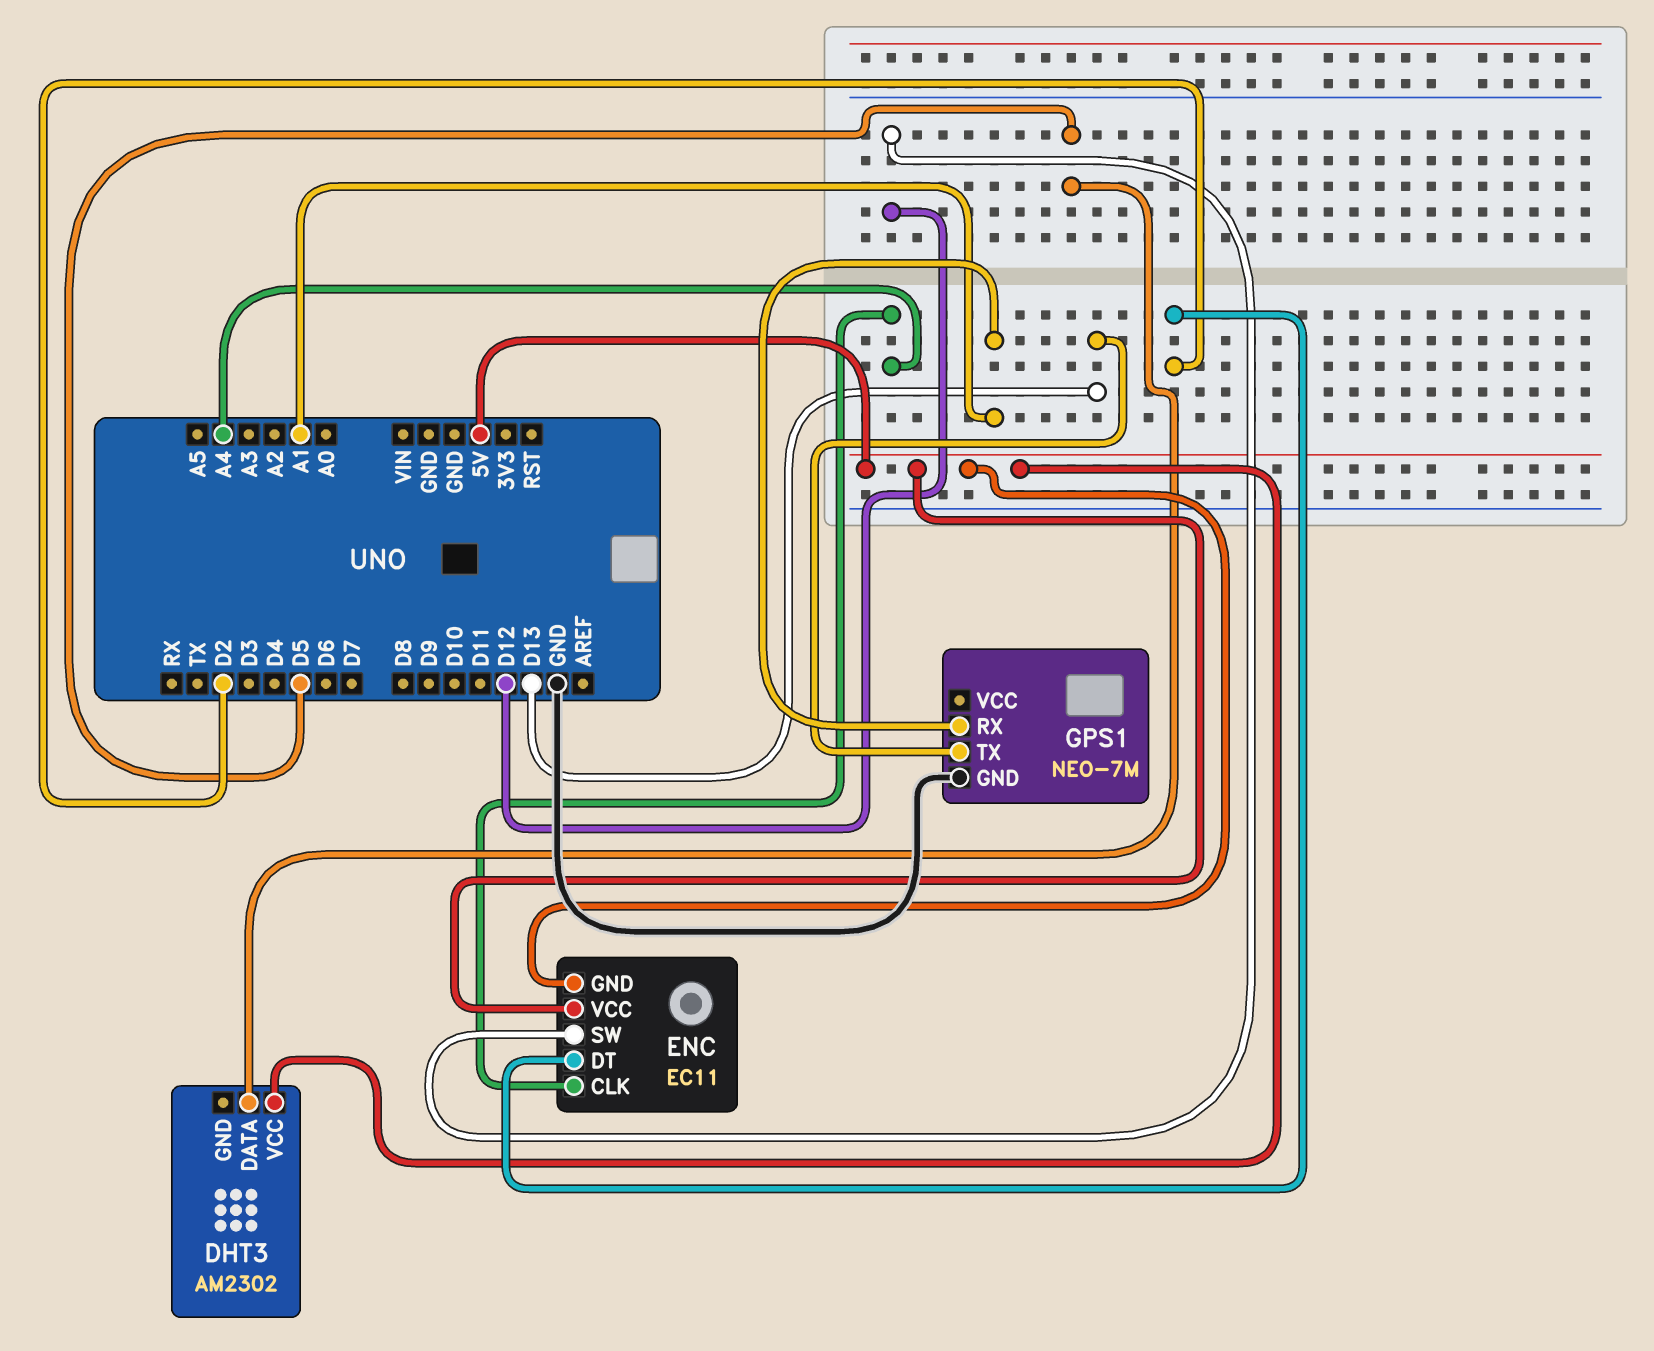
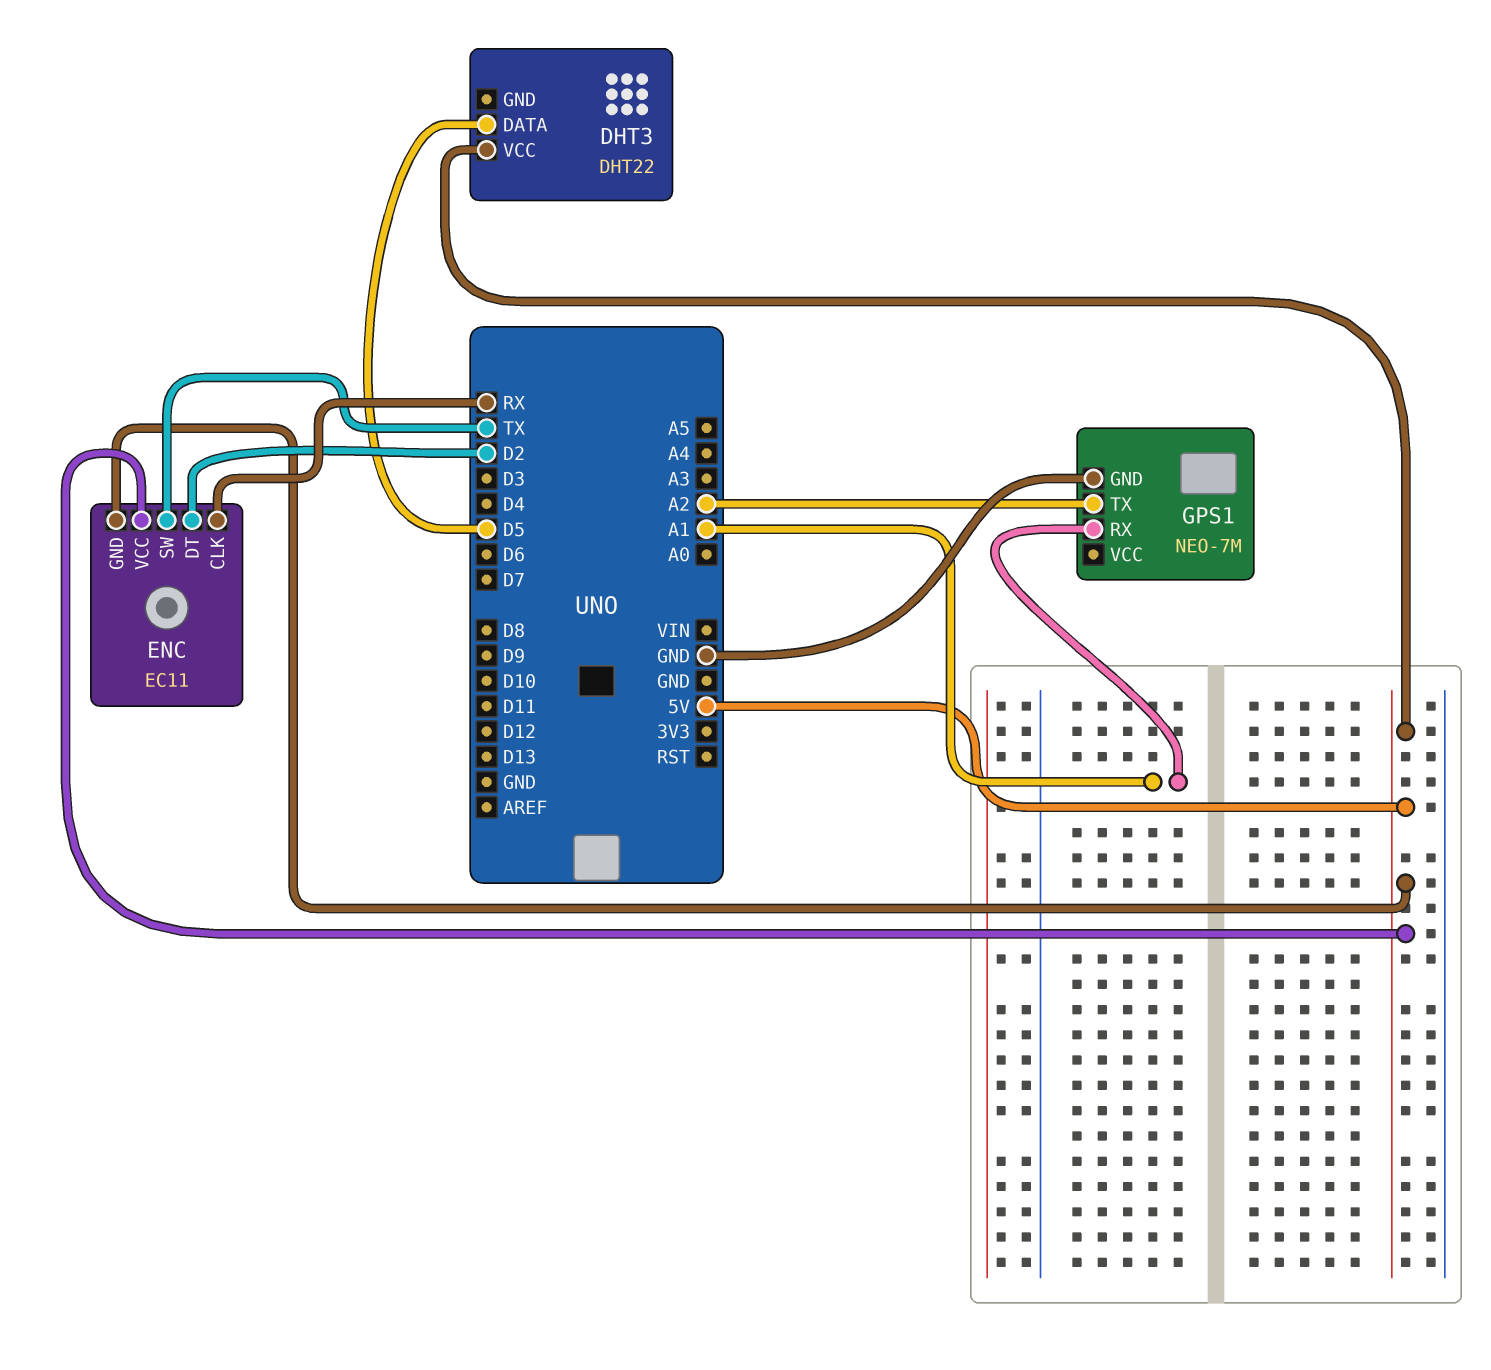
DHT3: AM2302 -> DHT22
ENC pin CLK: A4 -> RX
ENC pin SW: D12 -> TX
GPS1 pin TX: D13 -> A2

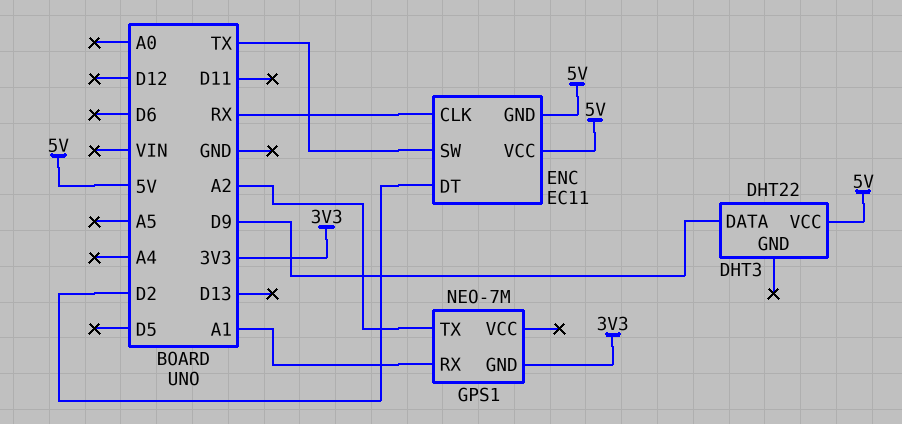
DHT3 pin DATA: D5 -> D9
GPS1 pin GND: GND -> 3V3

